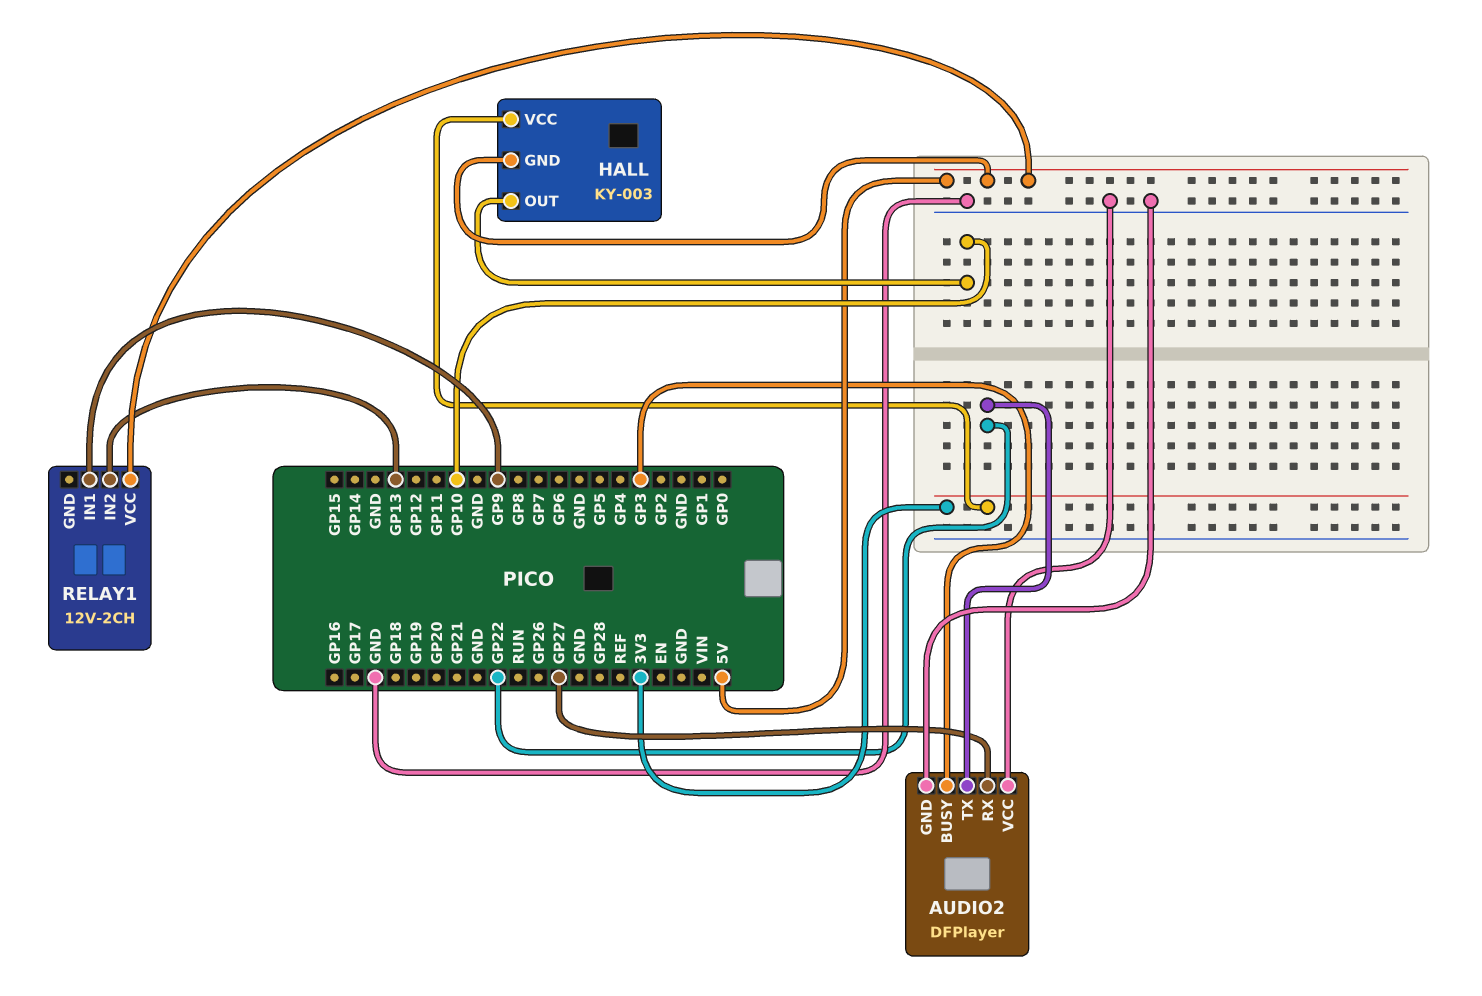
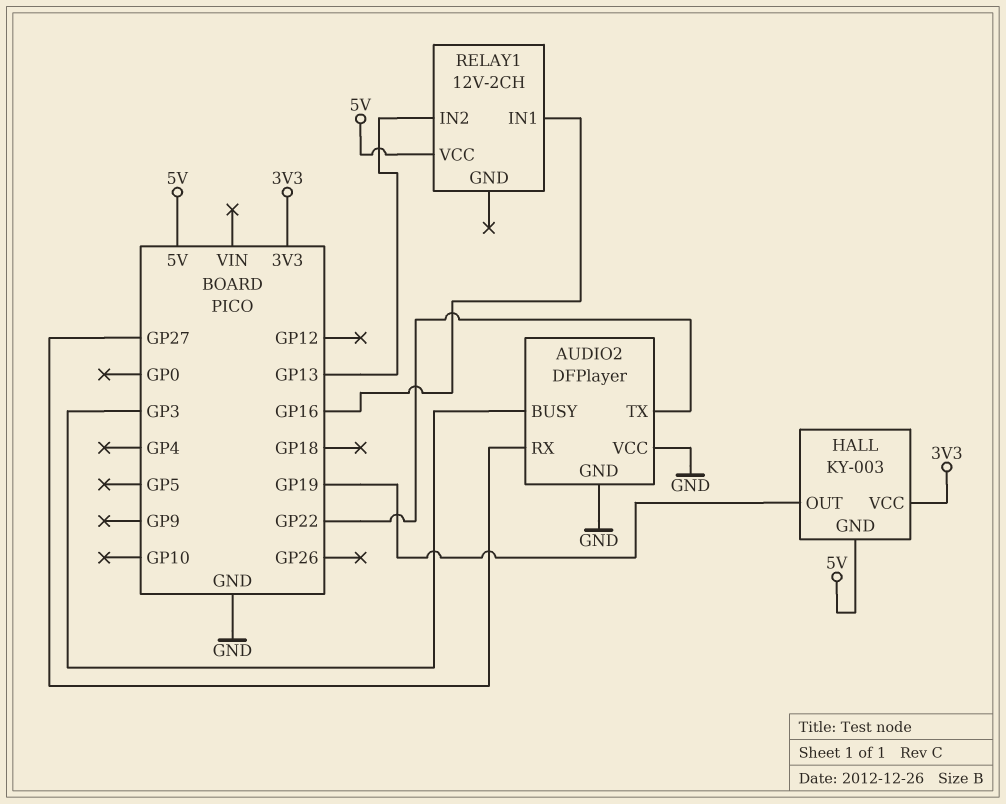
HALL pin OUT: GP10 -> GP19
RELAY1 pin IN1: GP9 -> GP16

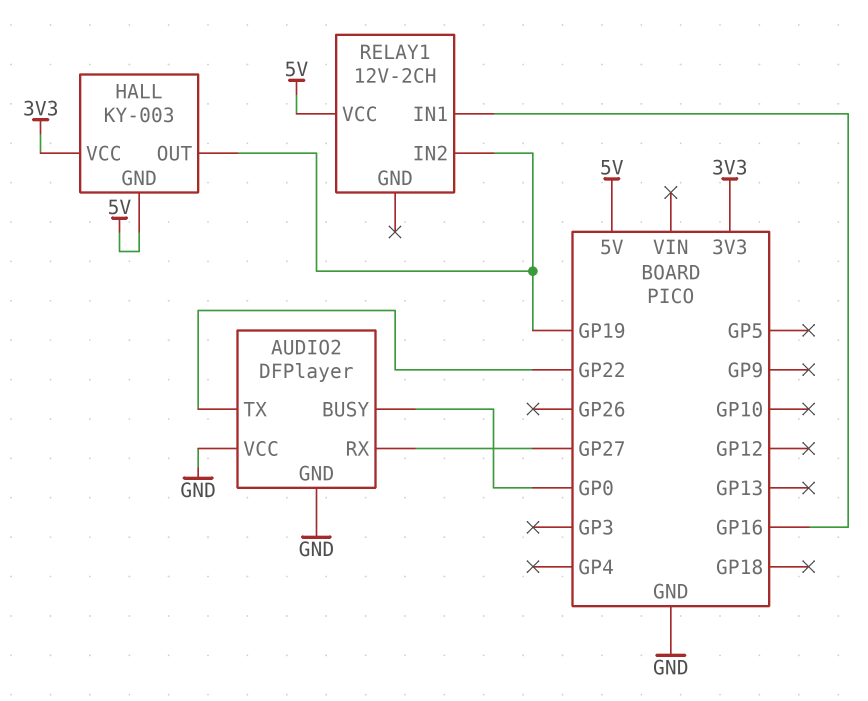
AUDIO2 pin BUSY: GP3 -> GP0
RELAY1 pin IN2: GP13 -> GP19

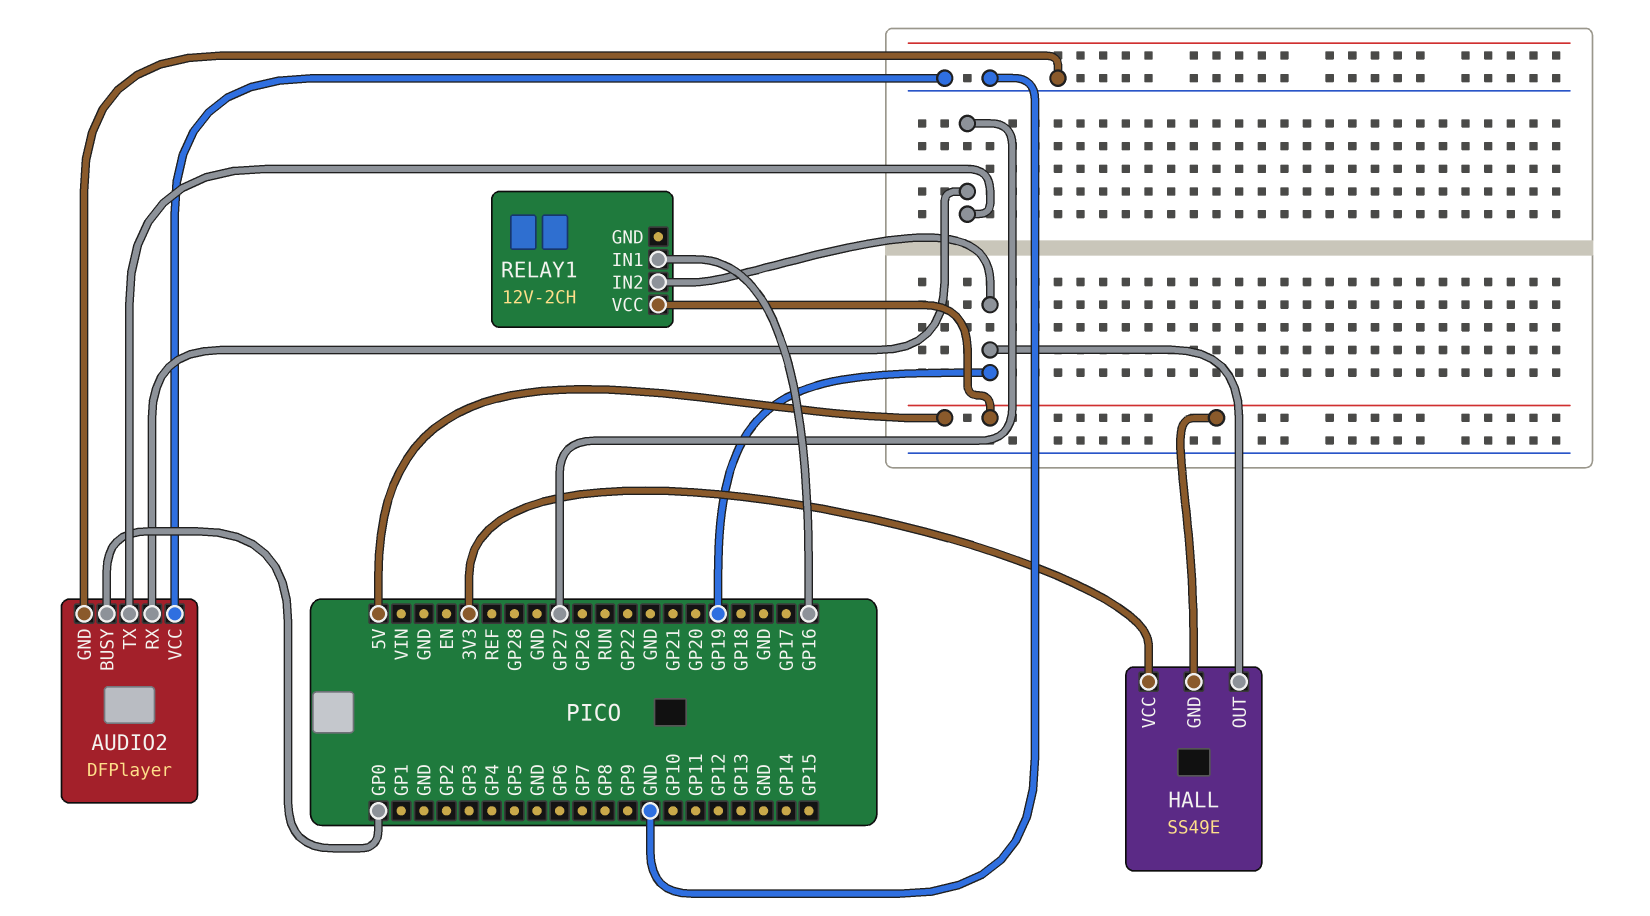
AUDIO2 pin TX: GP22 -> GP27
HALL: KY-003 -> SS49E

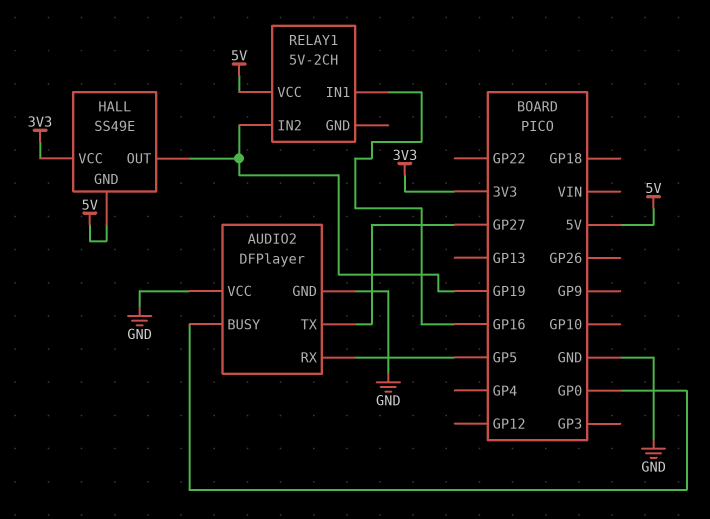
AUDIO2 pin RX: GP27 -> GP5
RELAY1: 12V-2CH -> 5V-2CH

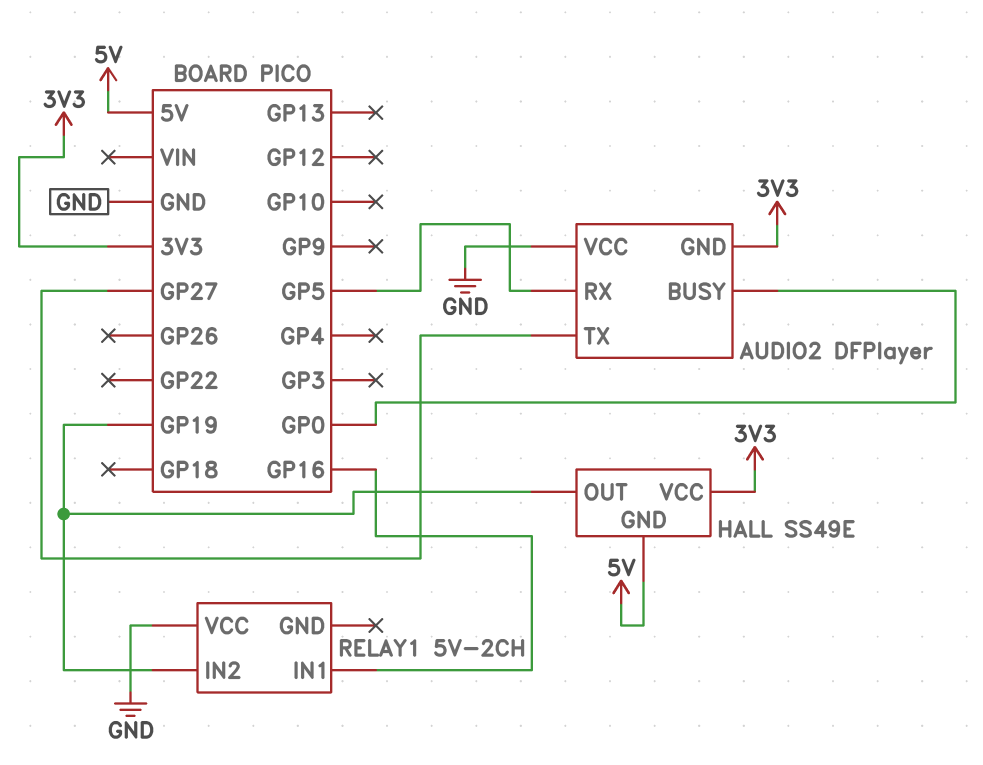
AUDIO2 pin GND: GND -> 3V3
RELAY1 pin VCC: 5V -> GND

